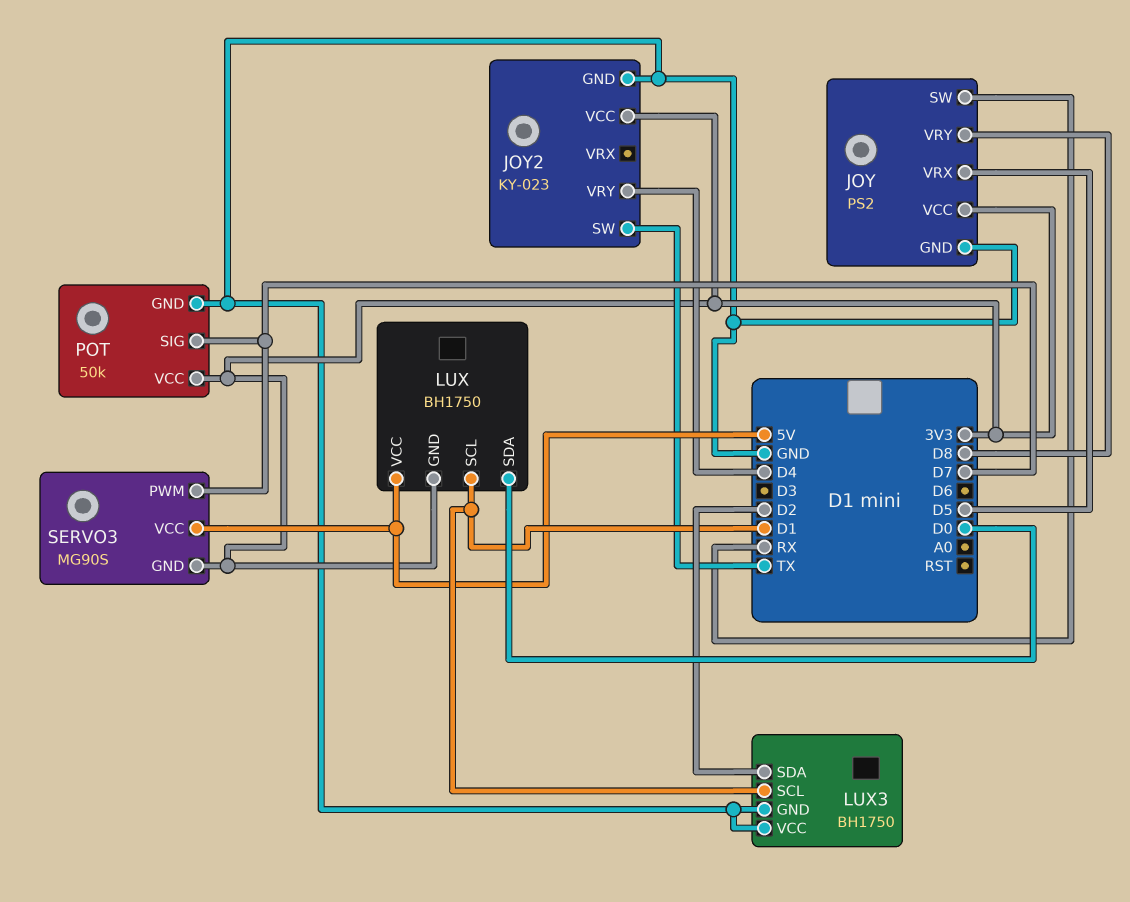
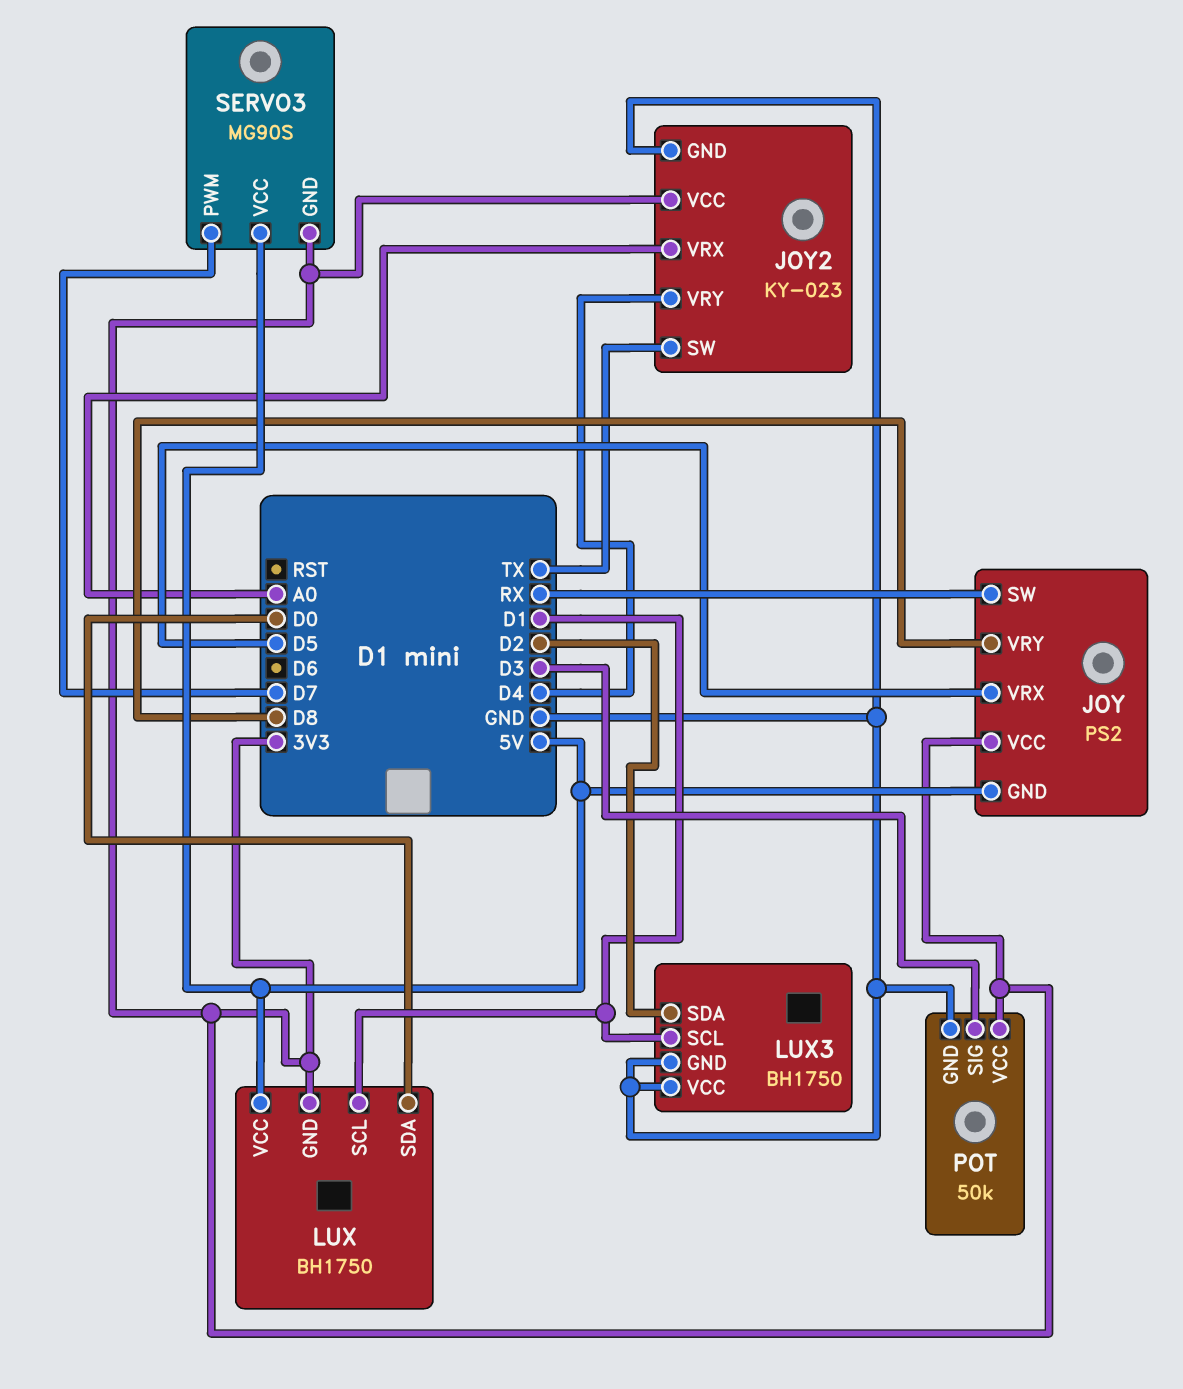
JOY pin GND: GND -> 5V
JOY2 pin VRX: none -> A0
POT pin SIG: D7 -> D3

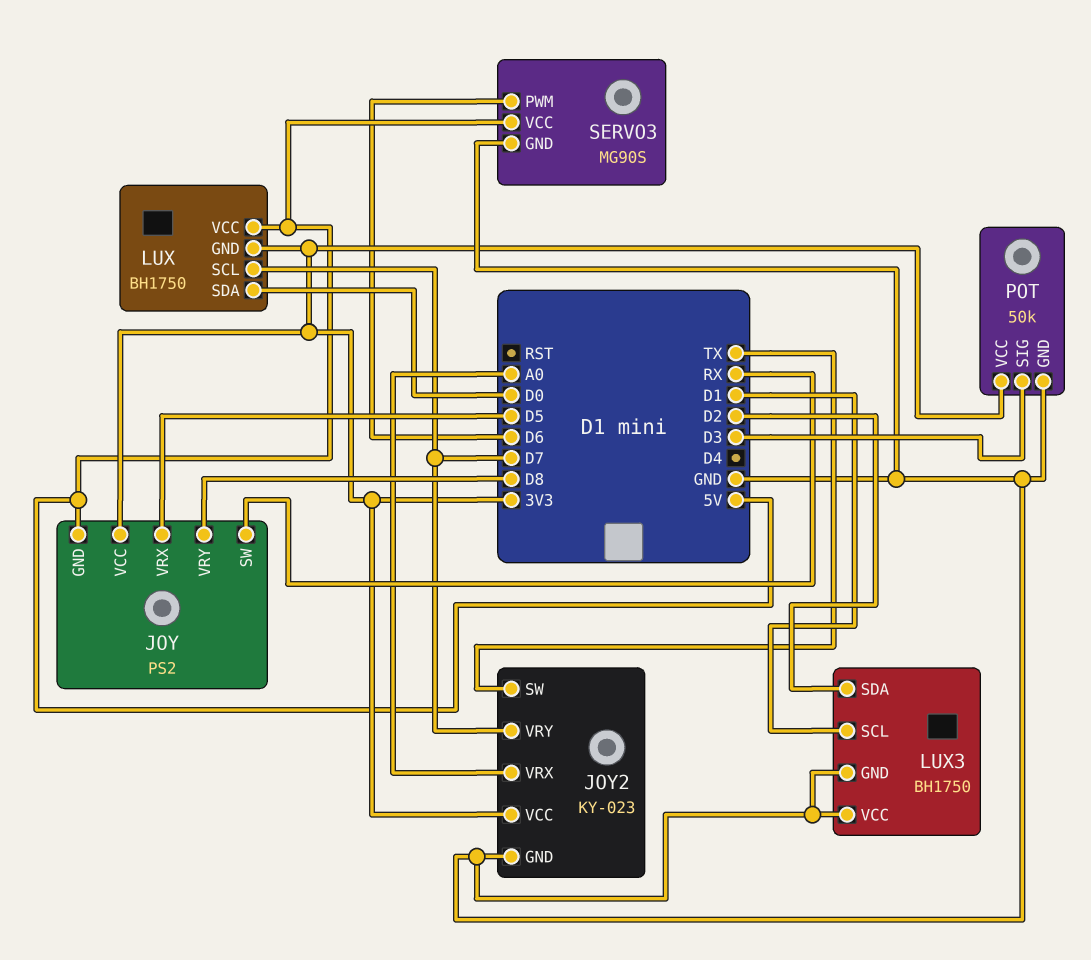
JOY2 pin VRY: D4 -> D7
LUX pin SCL: D1 -> D7
SERVO3 pin GND: 3V3 -> GND
SERVO3 pin PWM: D7 -> D6

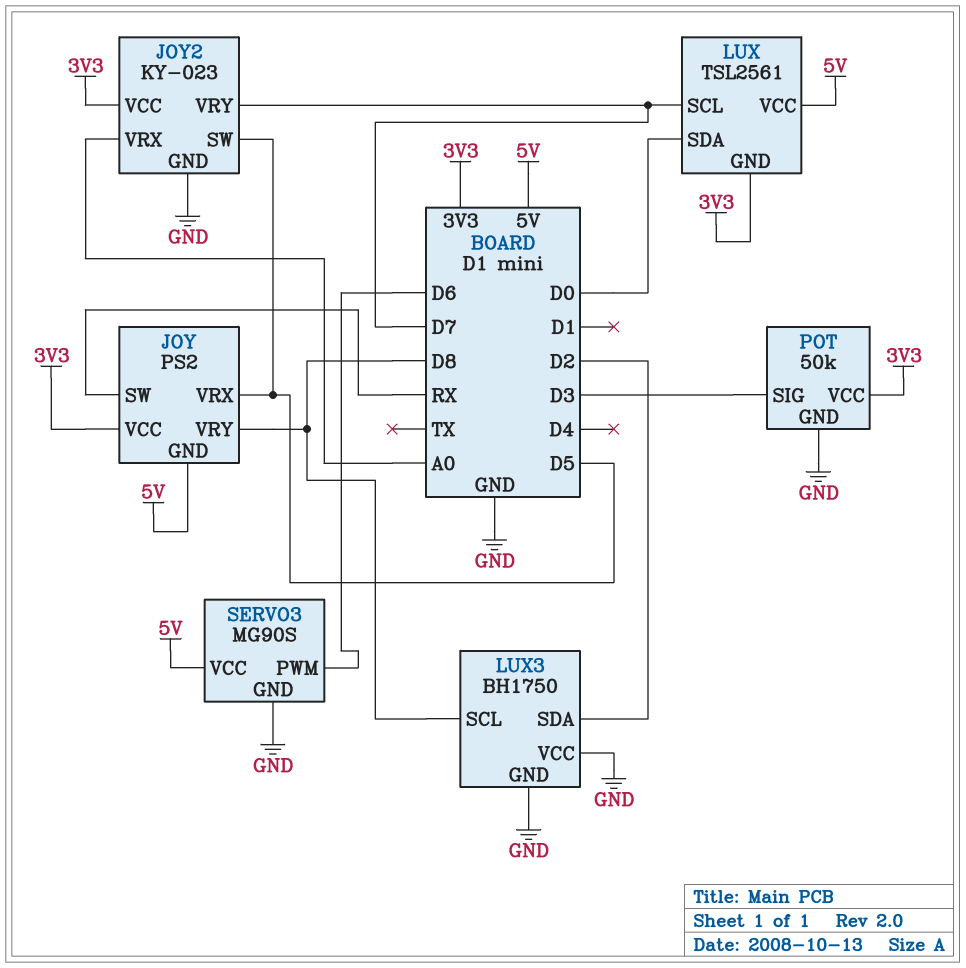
JOY2 pin SW: TX -> D5
LUX: BH1750 -> TSL2561
LUX3 pin SCL: D1 -> D8

